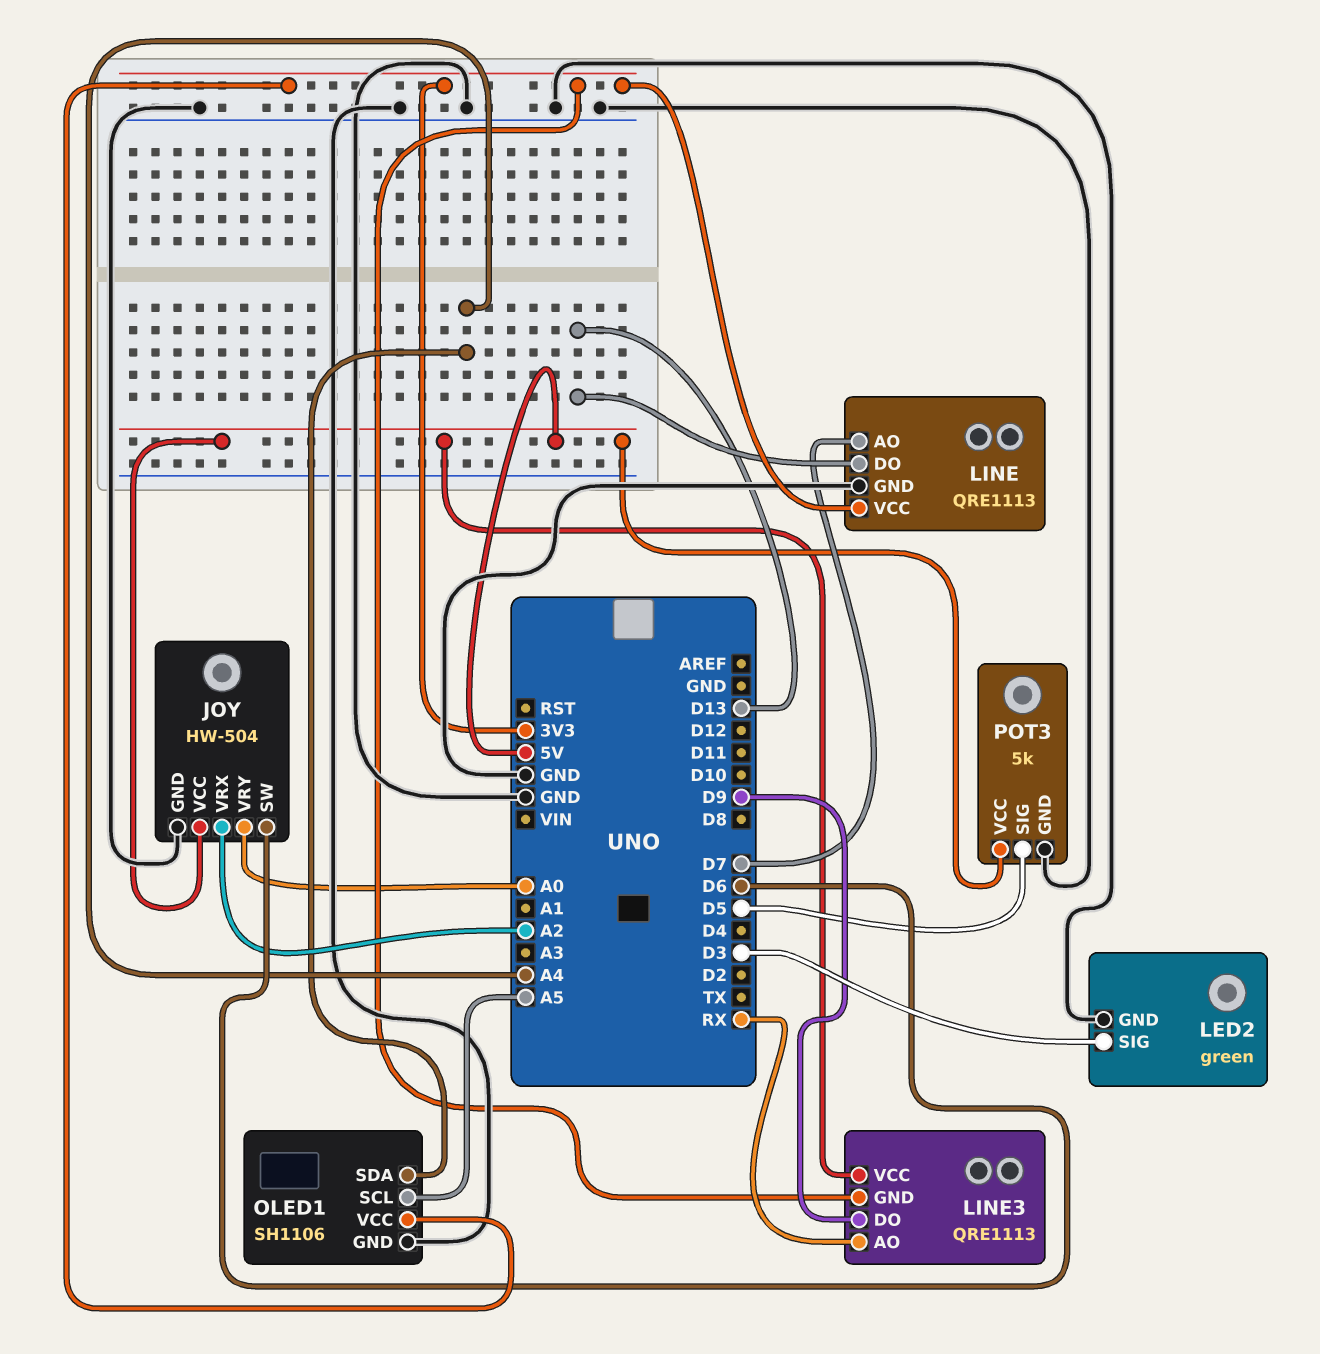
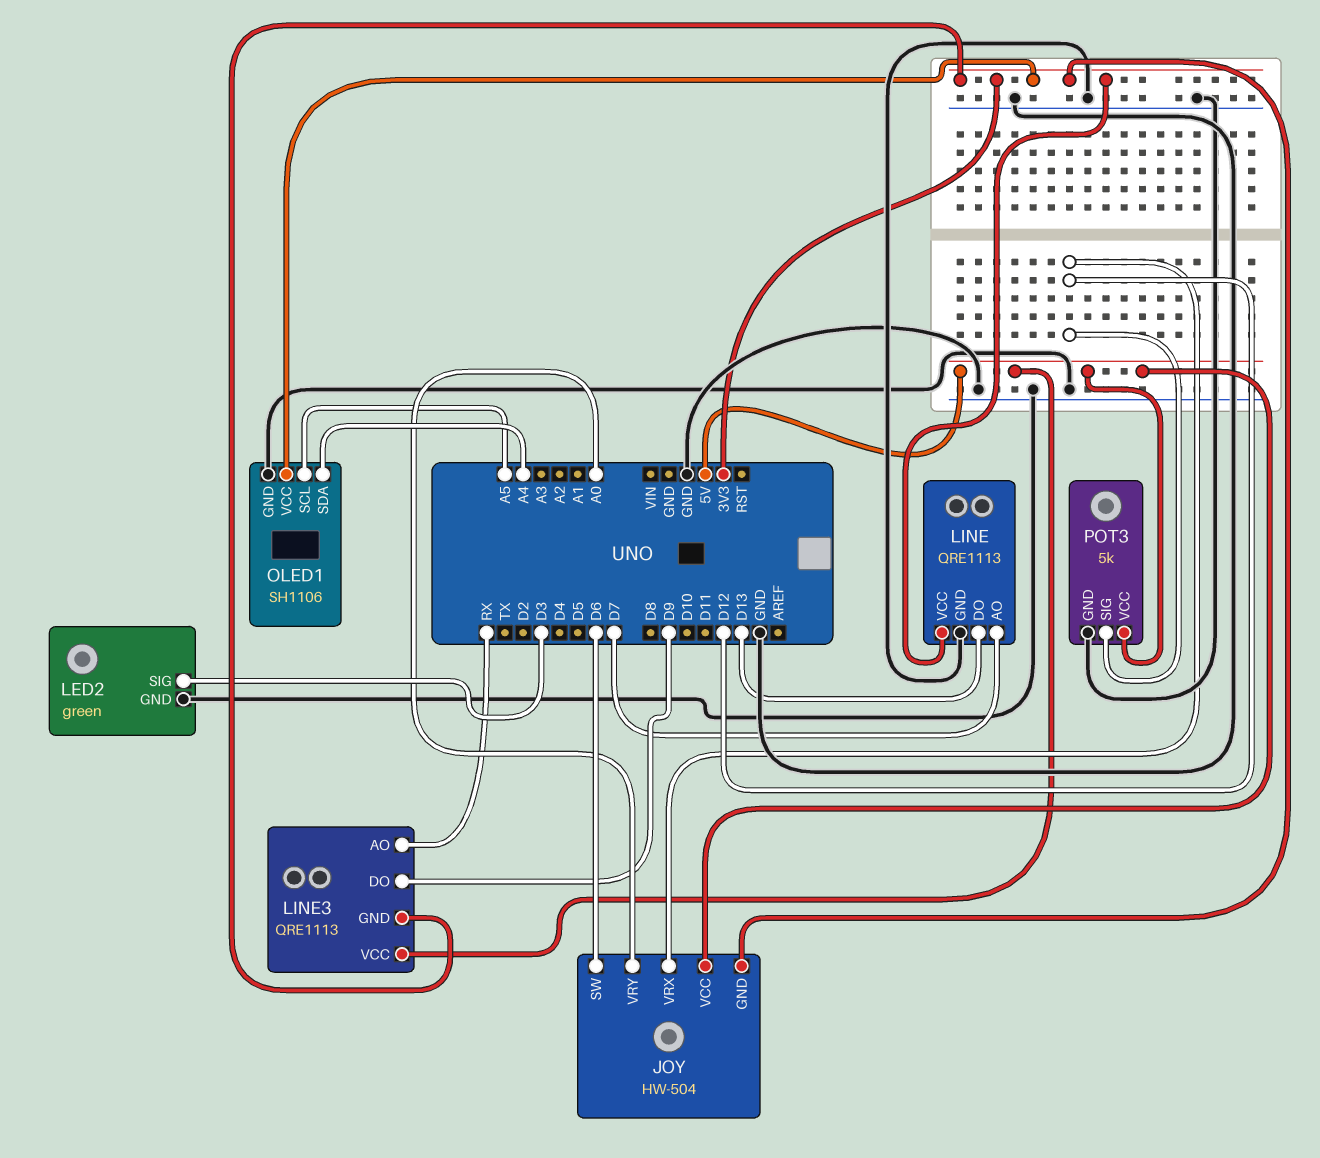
JOY pin GND: GND -> 3V3
JOY pin VRX: A2 -> D12
POT3 pin SIG: D5 -> D12

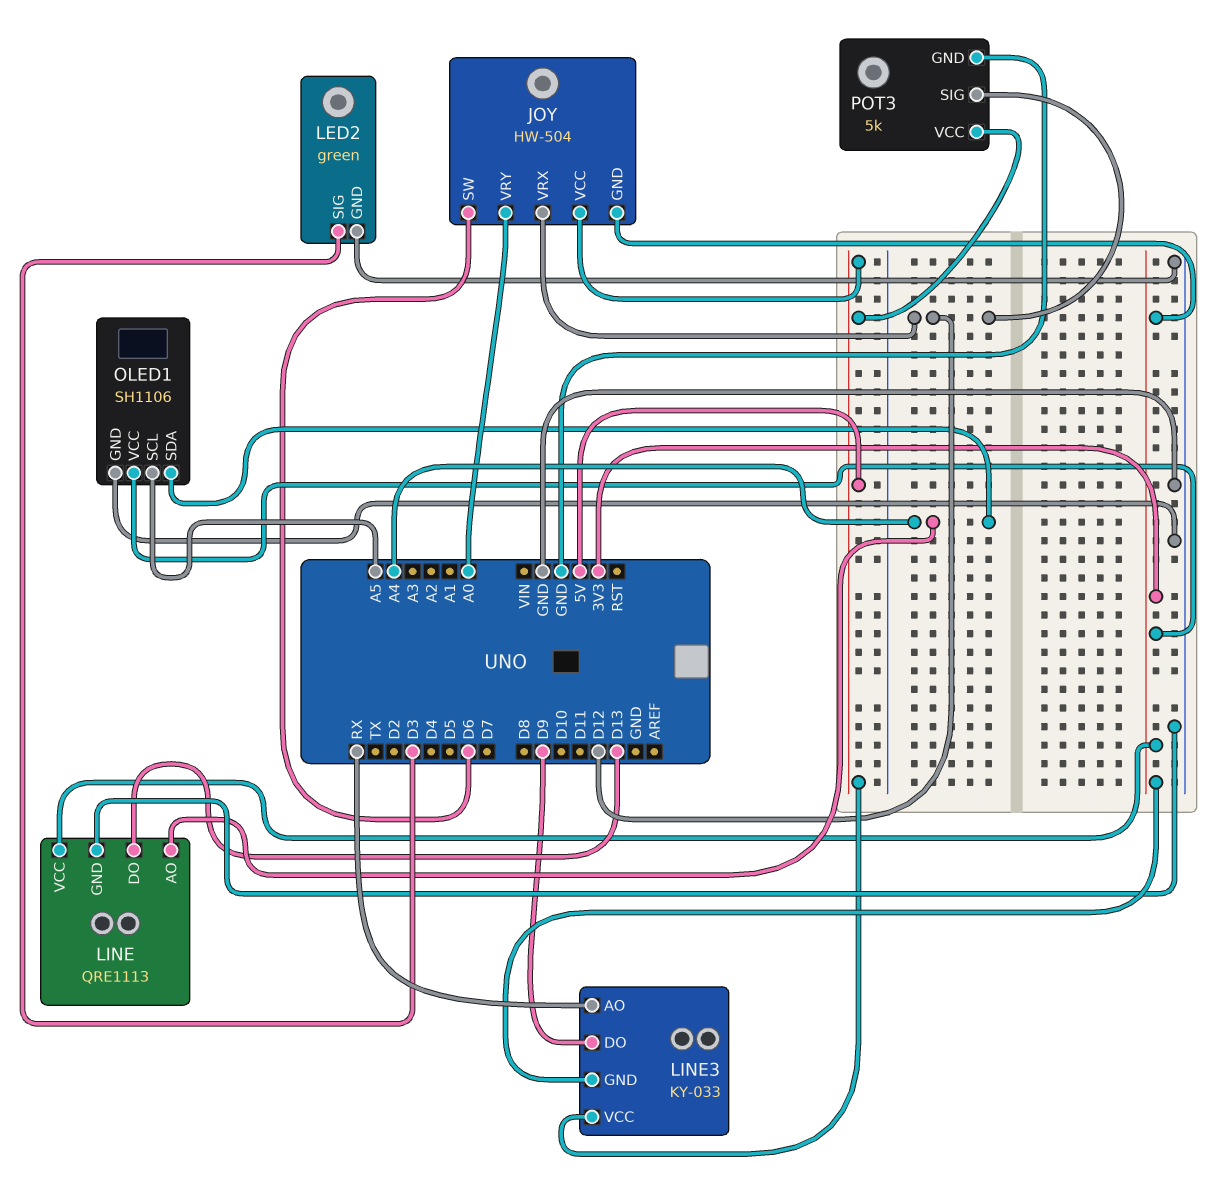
LINE pin AO: D7 -> A4
LINE3: QRE1113 -> KY-033

